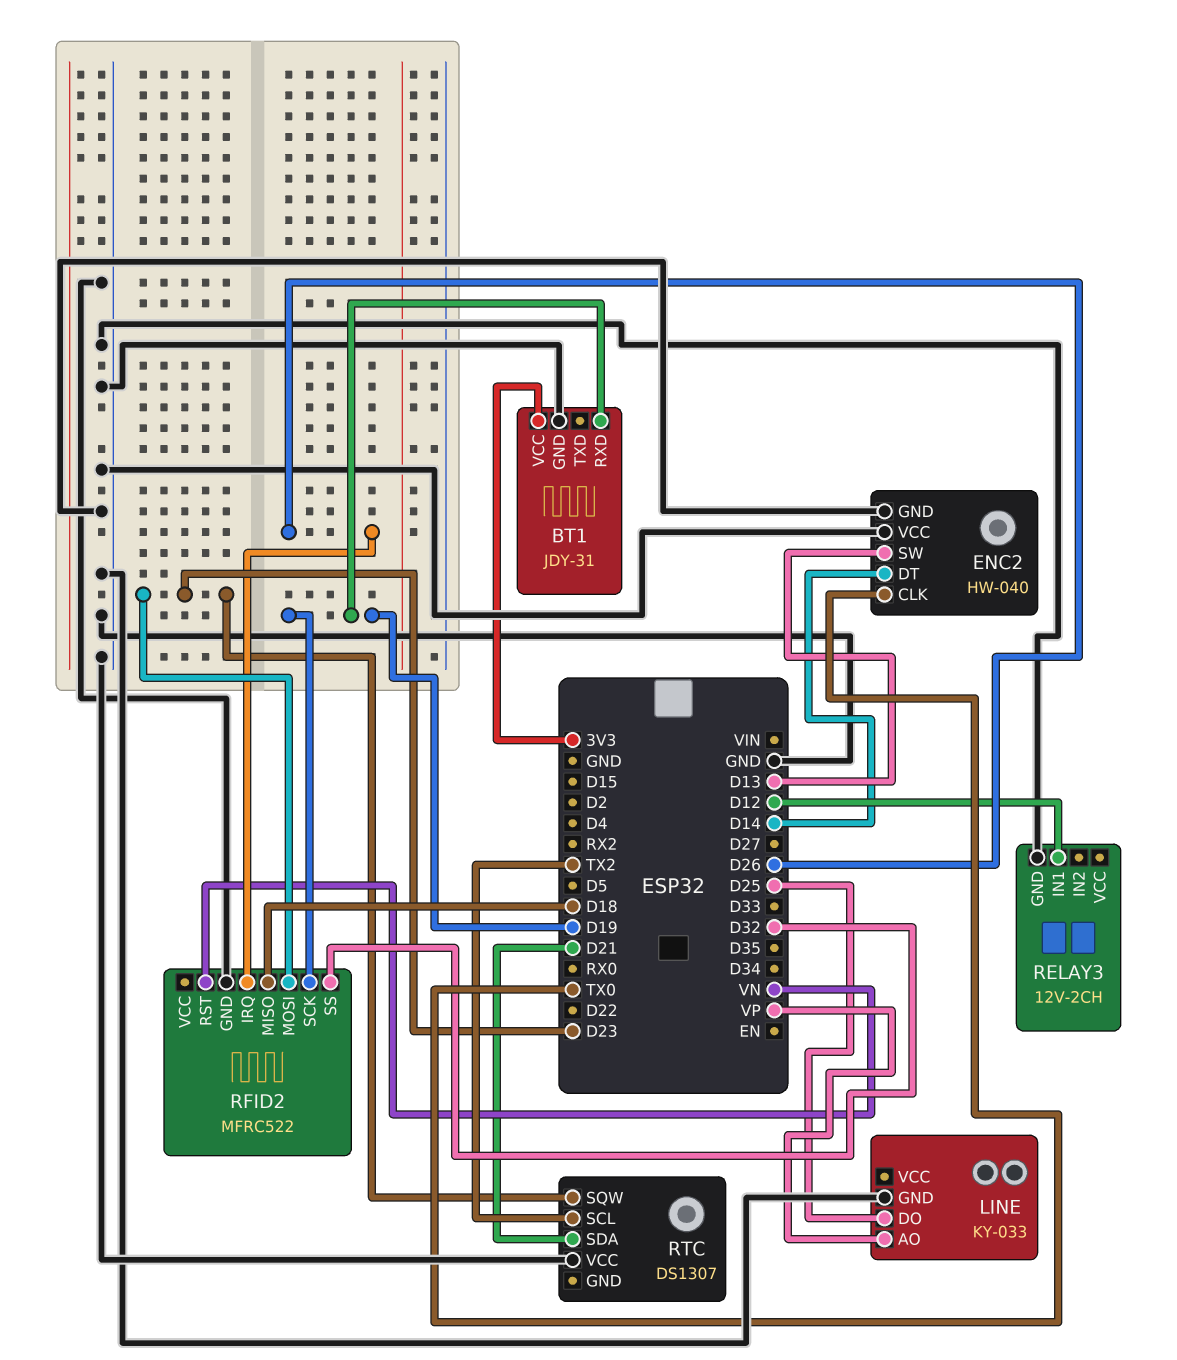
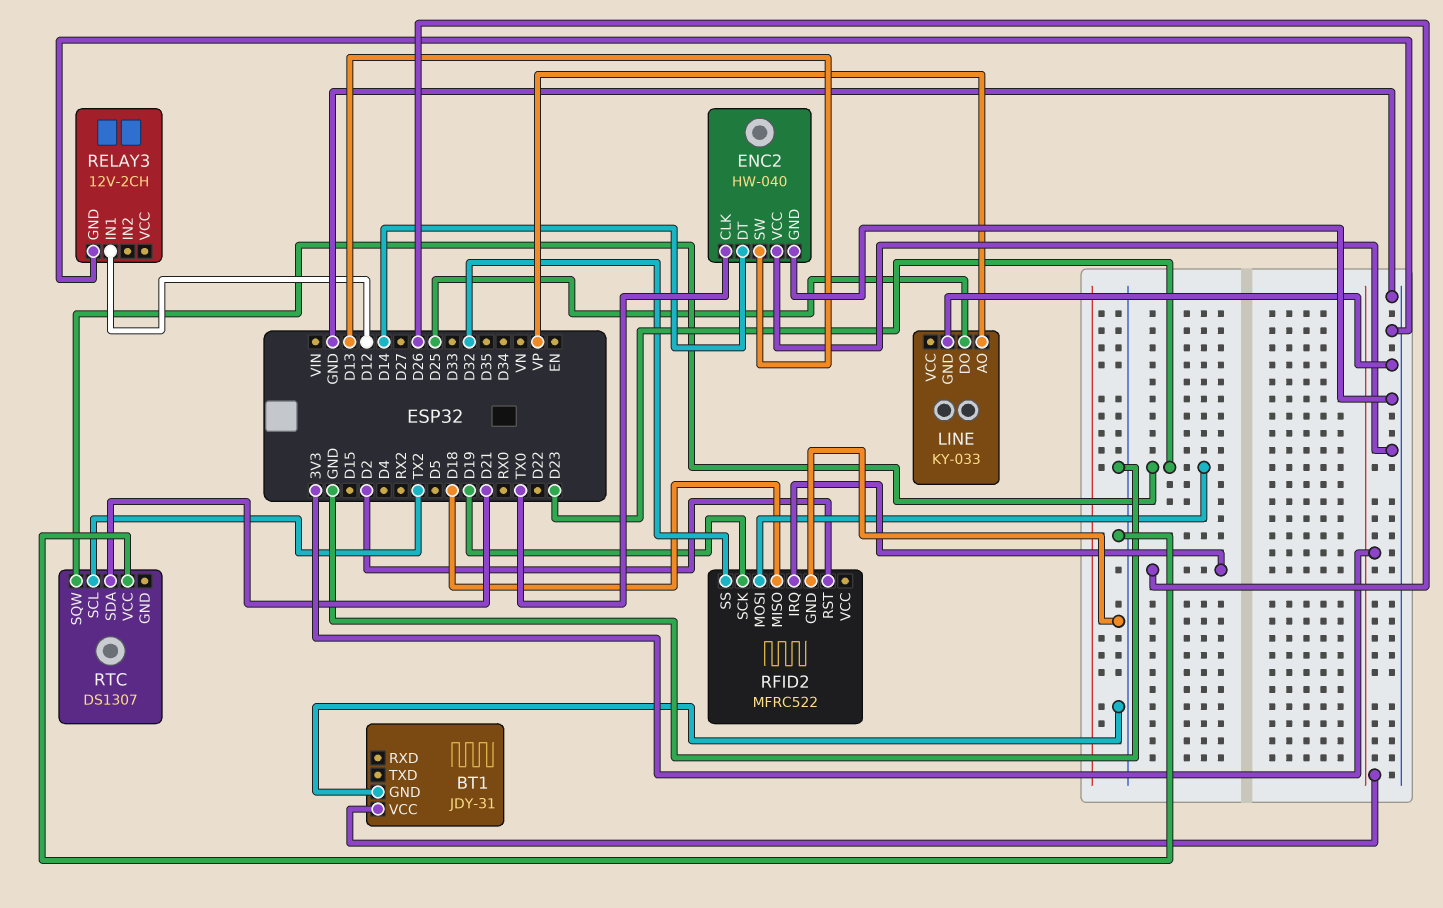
BT1 pin RXD: D19 -> none
RFID2 pin RST: VN -> D2

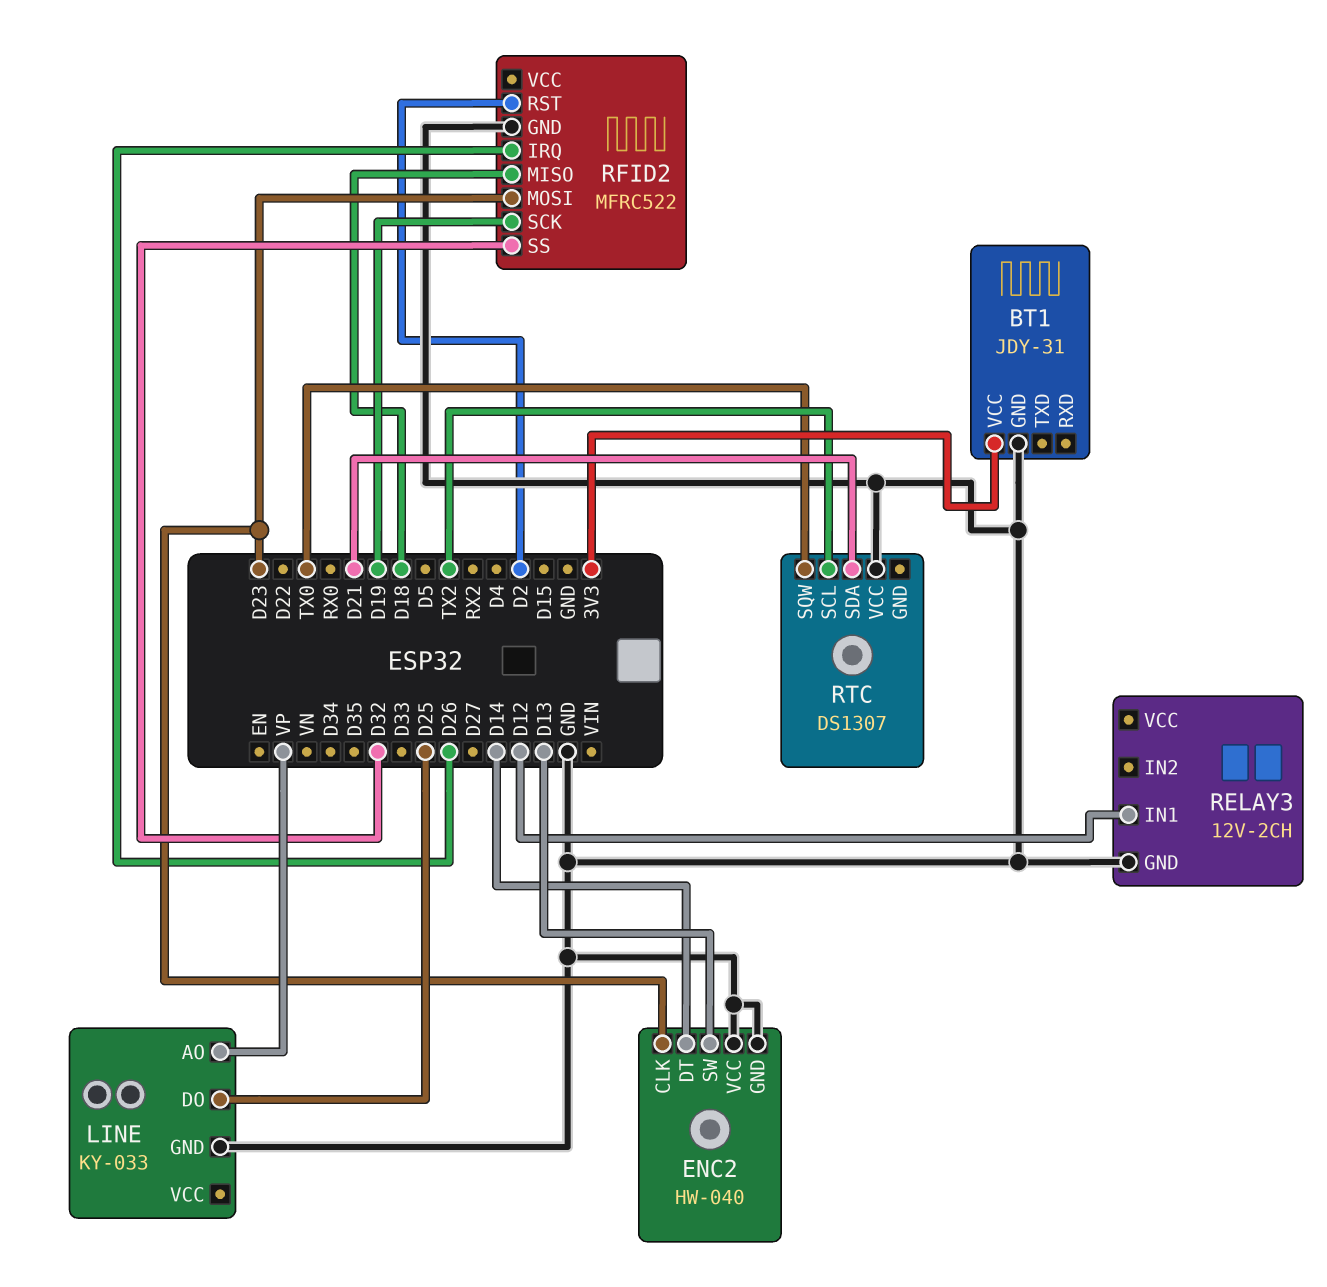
ENC2 pin CLK: TX0 -> D23
RTC pin SQW: D23 -> TX0

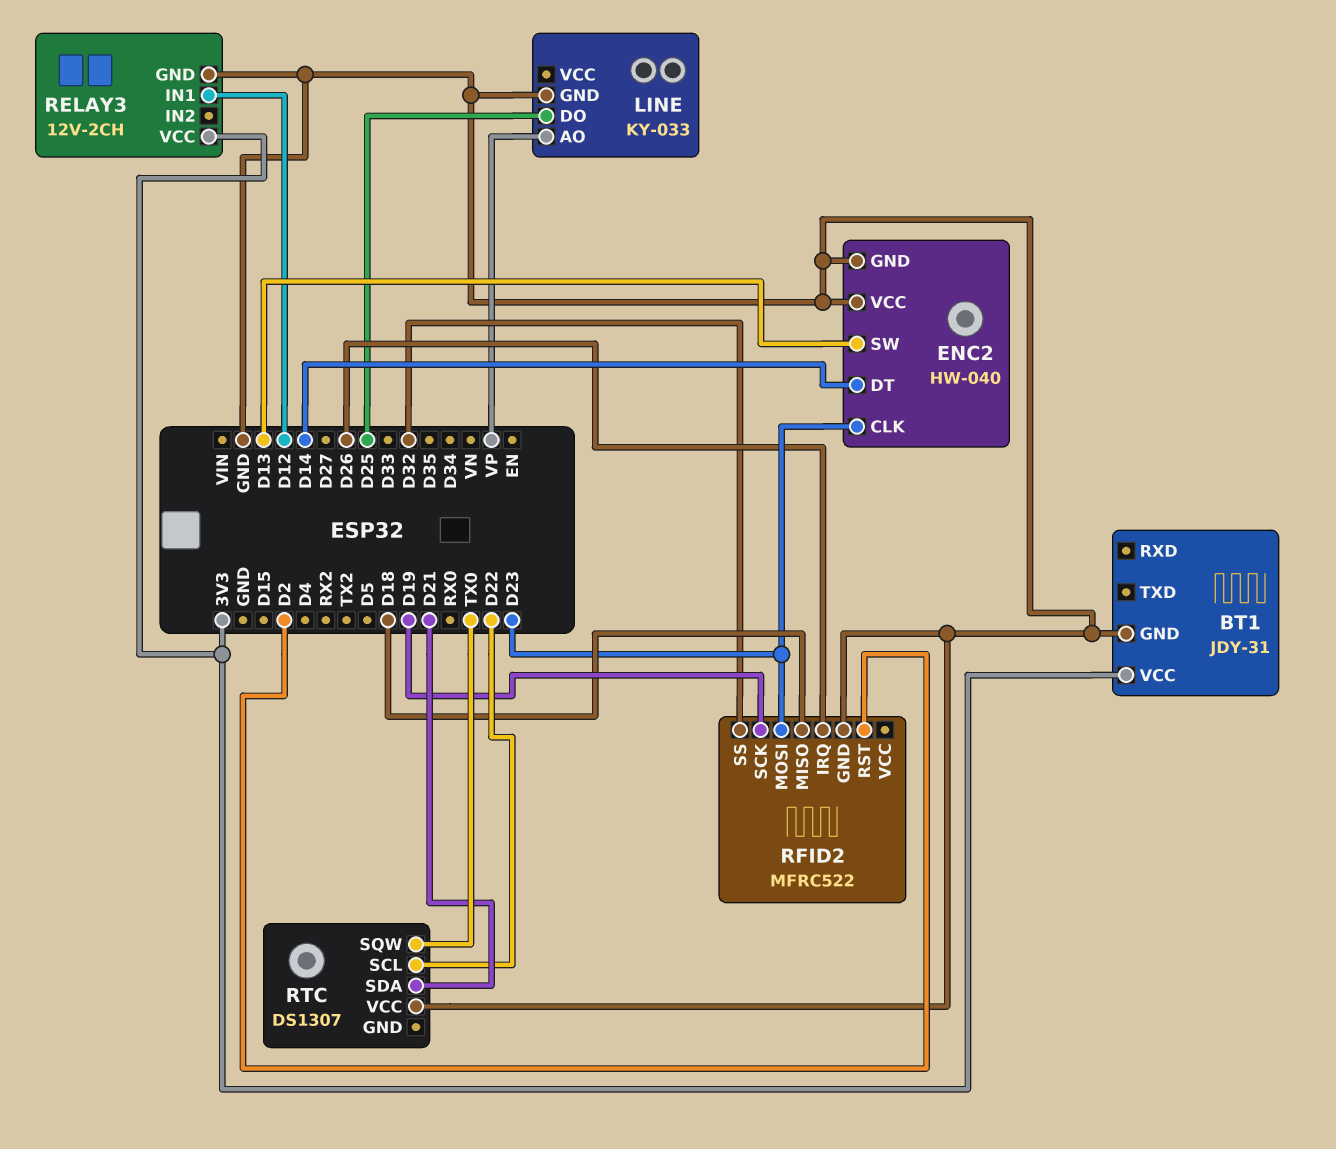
RELAY3 pin VCC: none -> 3V3
RTC pin SCL: TX2 -> D22

